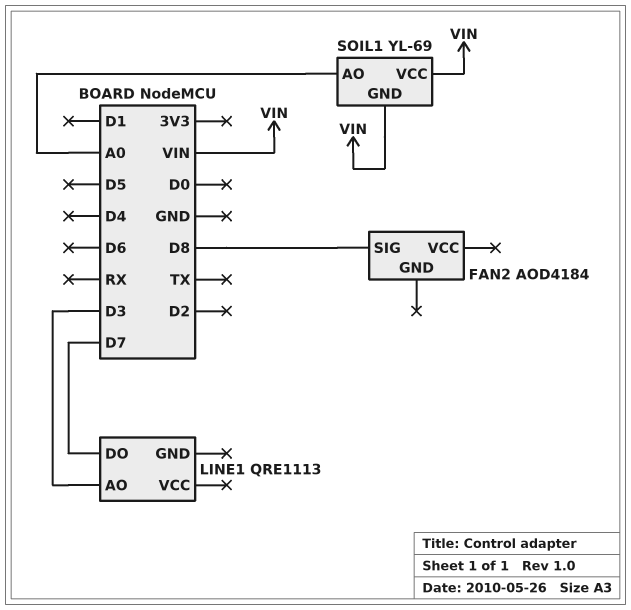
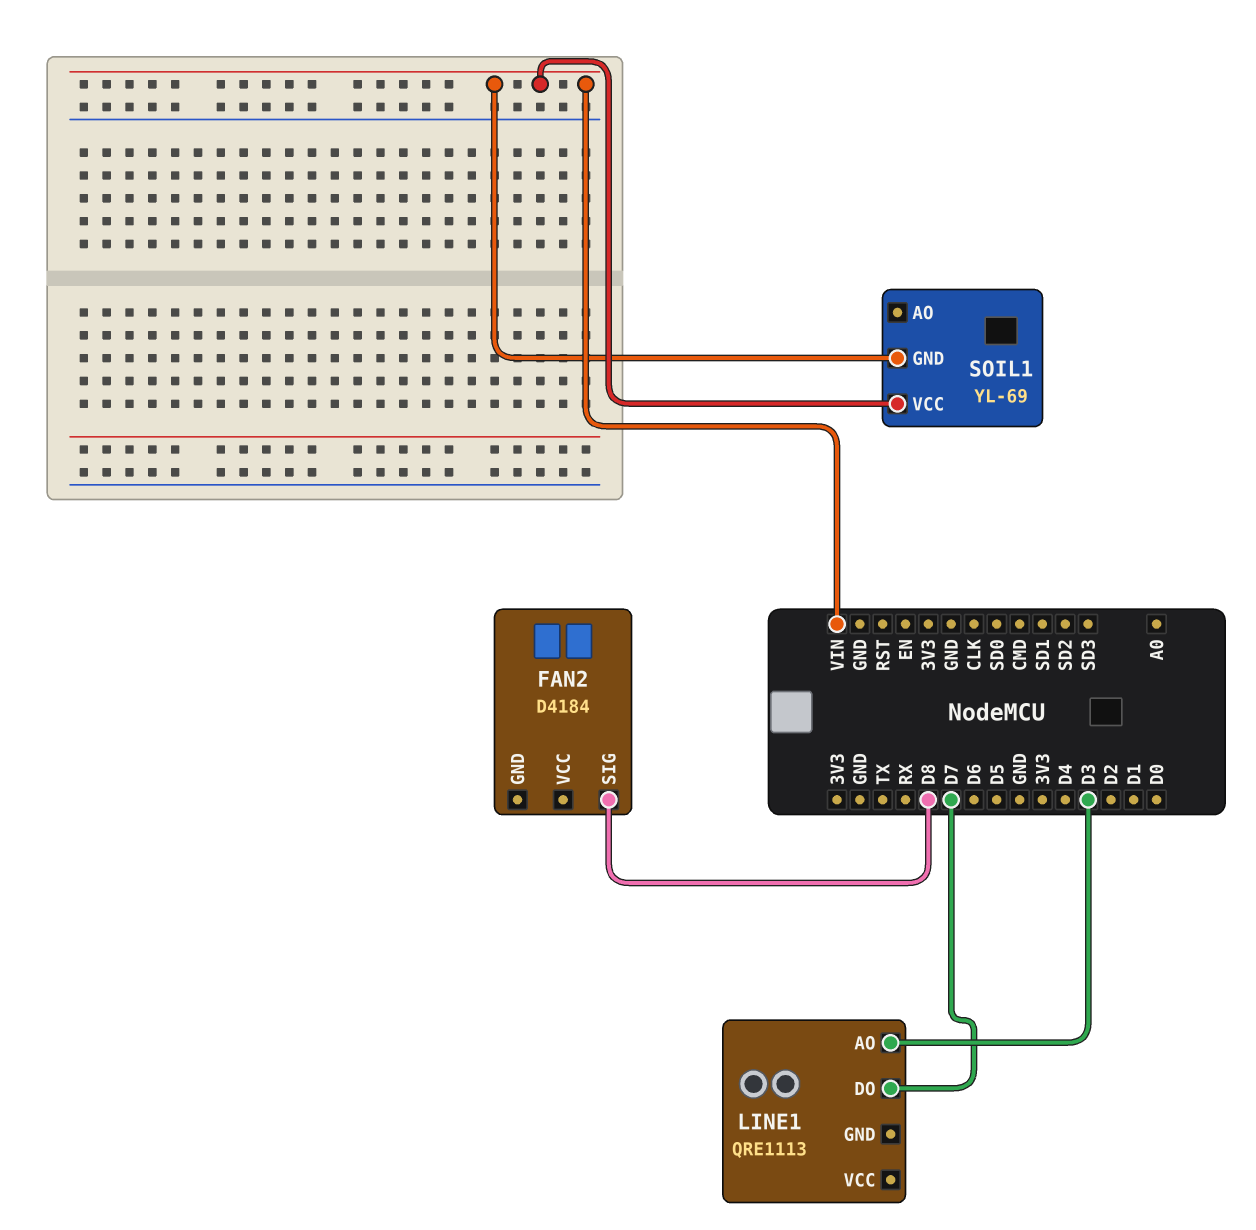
FAN2: AOD4184 -> D4184
SOIL1 pin AO: A0 -> none

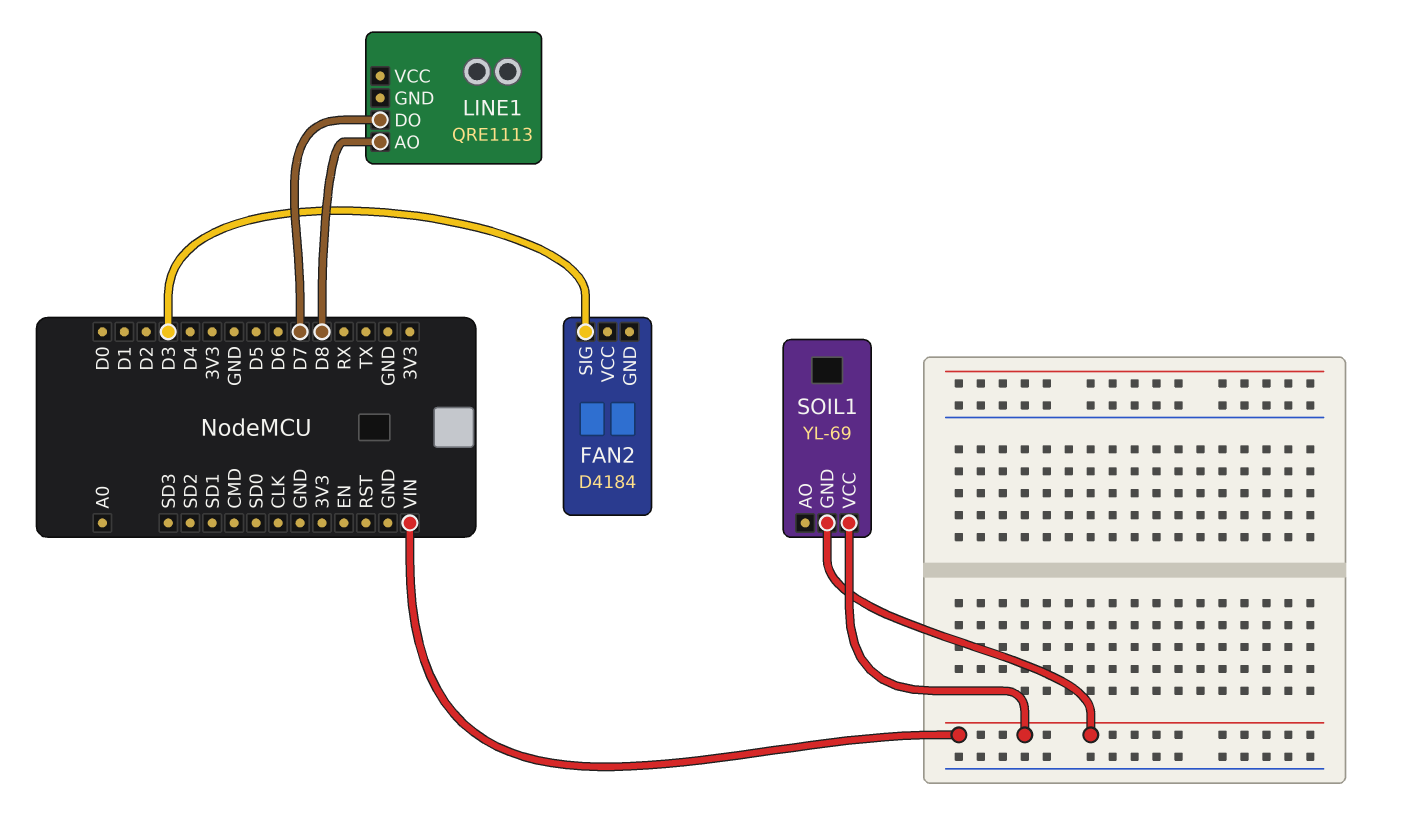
FAN2 pin SIG: D8 -> D3
LINE1 pin AO: D3 -> D8

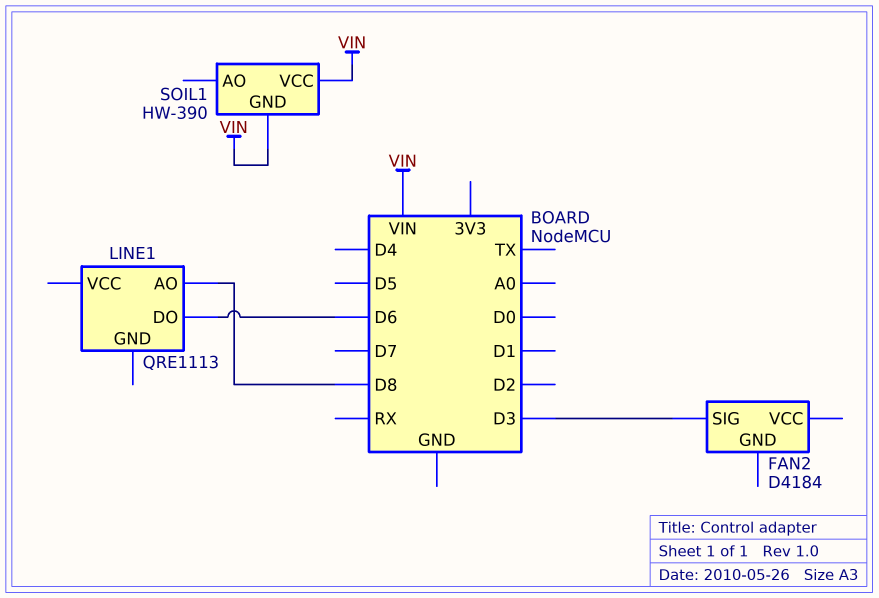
LINE1 pin DO: D7 -> D6
SOIL1: YL-69 -> HW-390

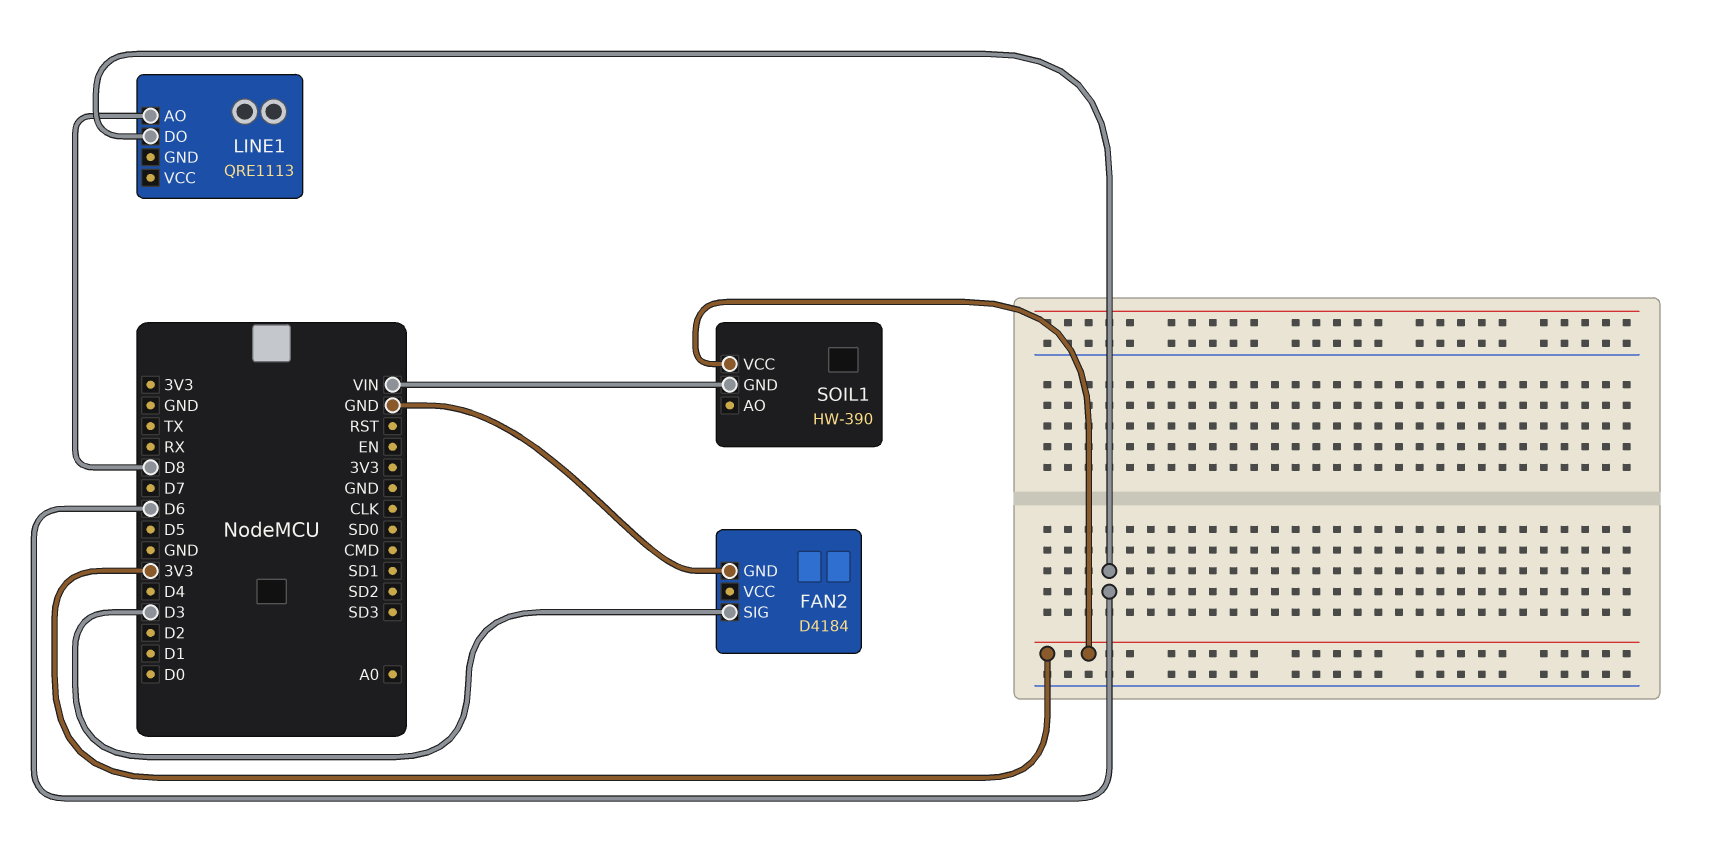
FAN2 pin GND: none -> GND
SOIL1 pin VCC: VIN -> 3V3

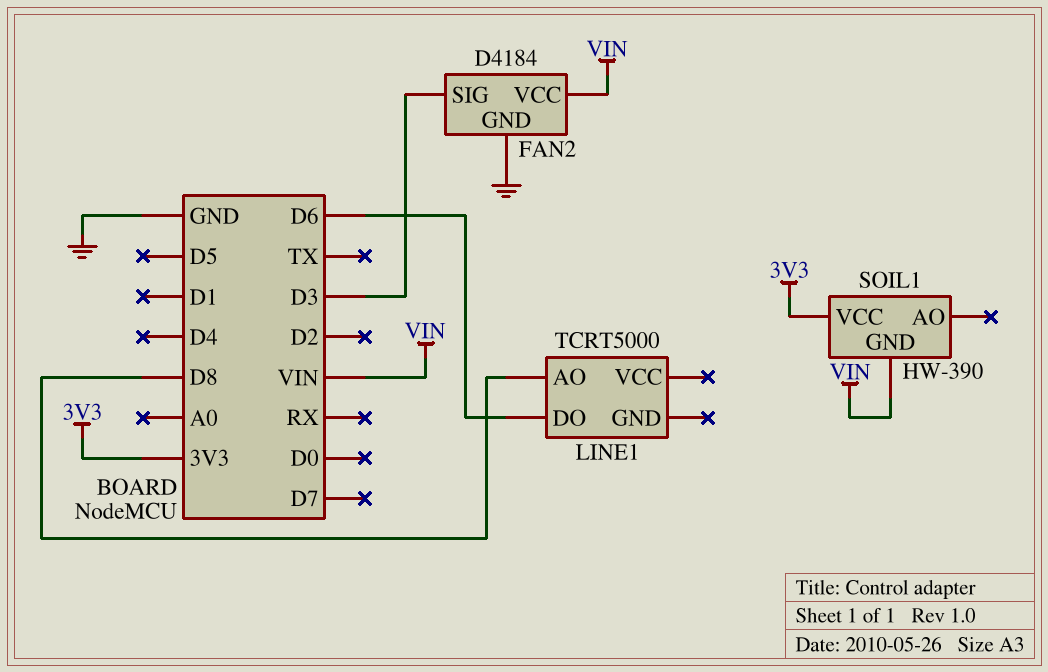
FAN2 pin VCC: none -> VIN
LINE1: QRE1113 -> TCRT5000

